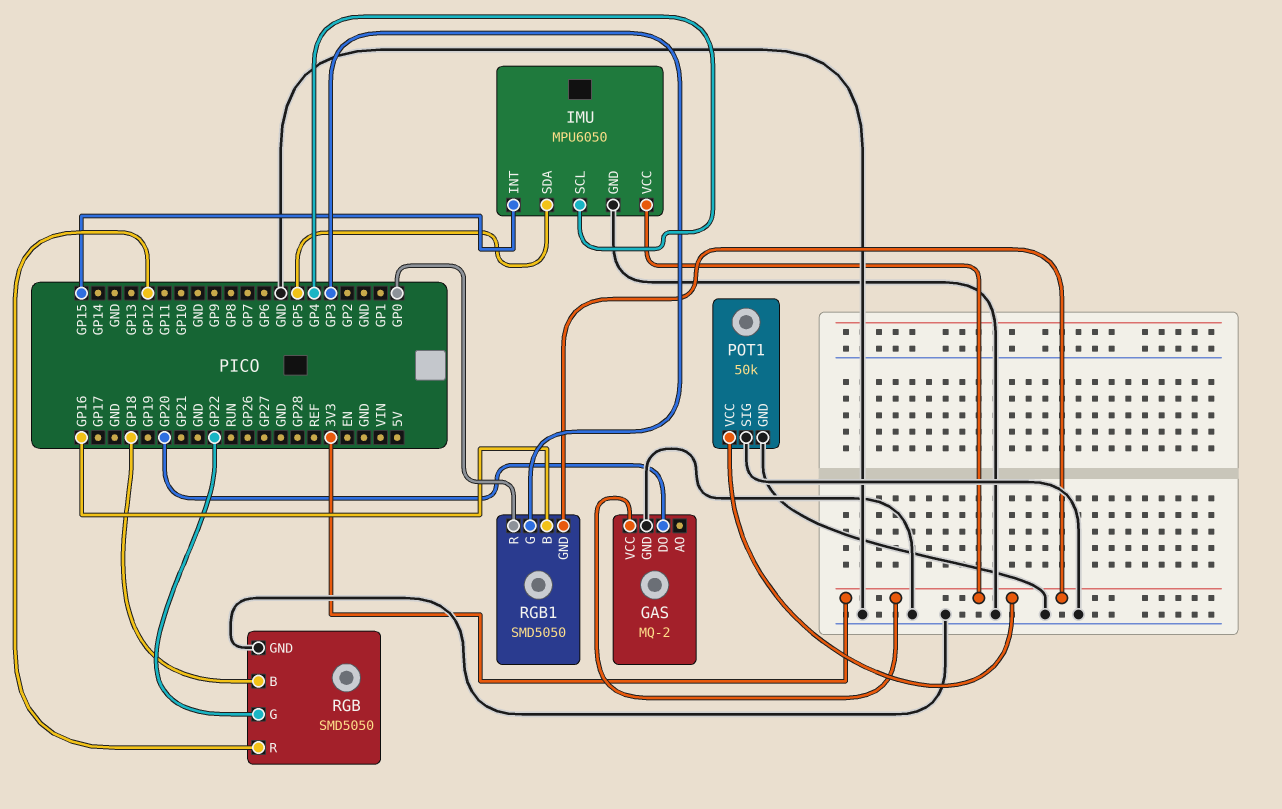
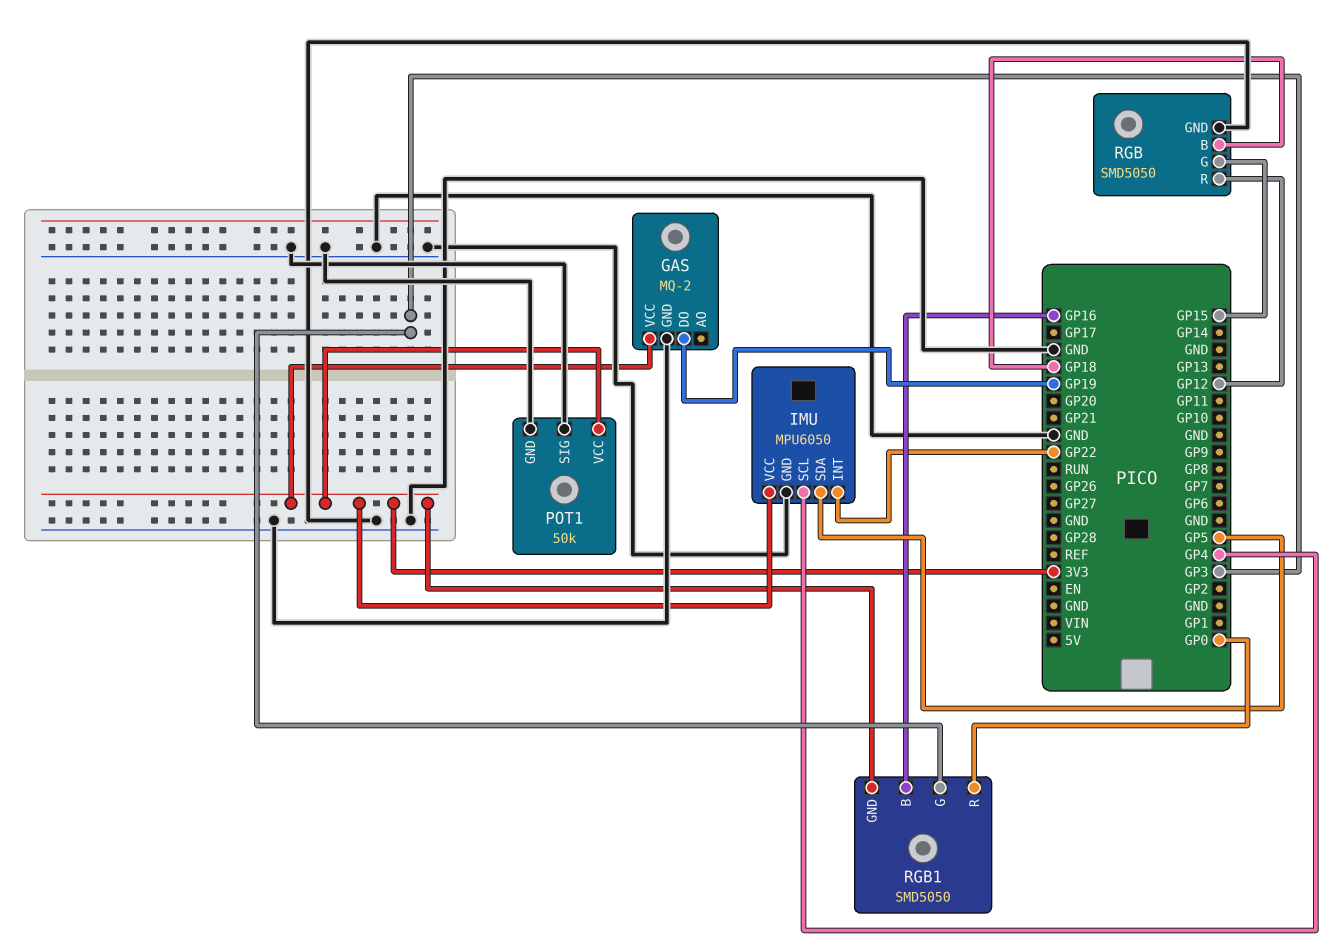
GAS pin DO: GP20 -> GP19
IMU pin INT: GP15 -> GP22
RGB pin G: GP22 -> GP15

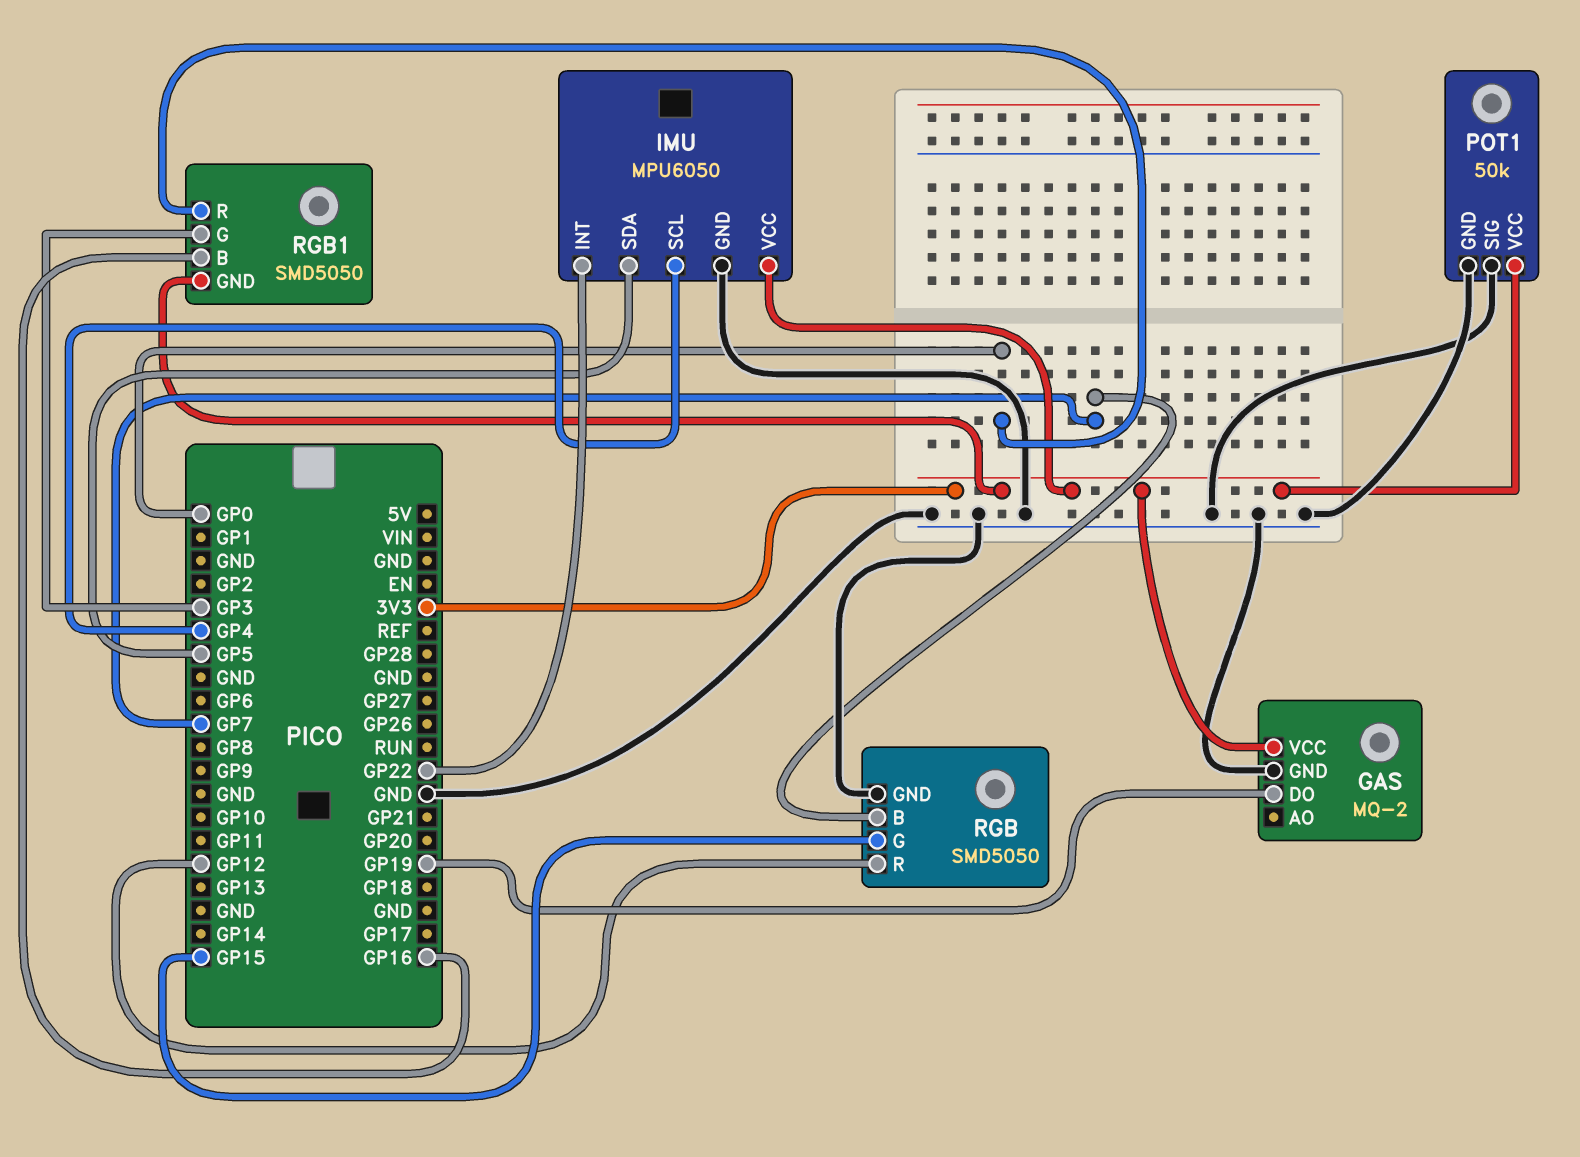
RGB pin B: GP18 -> GP7

